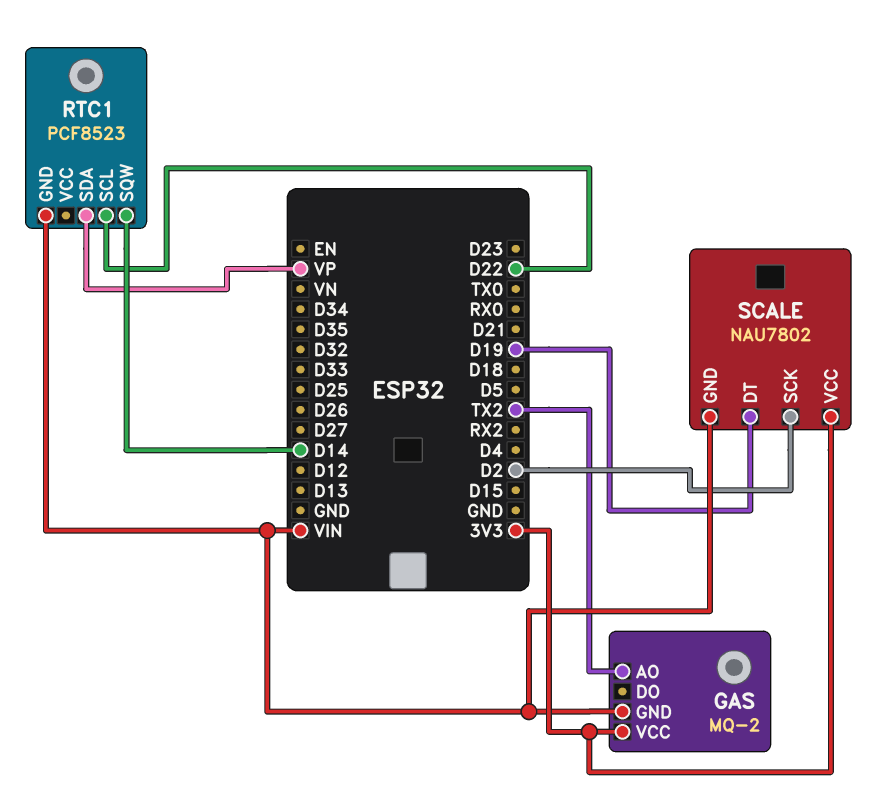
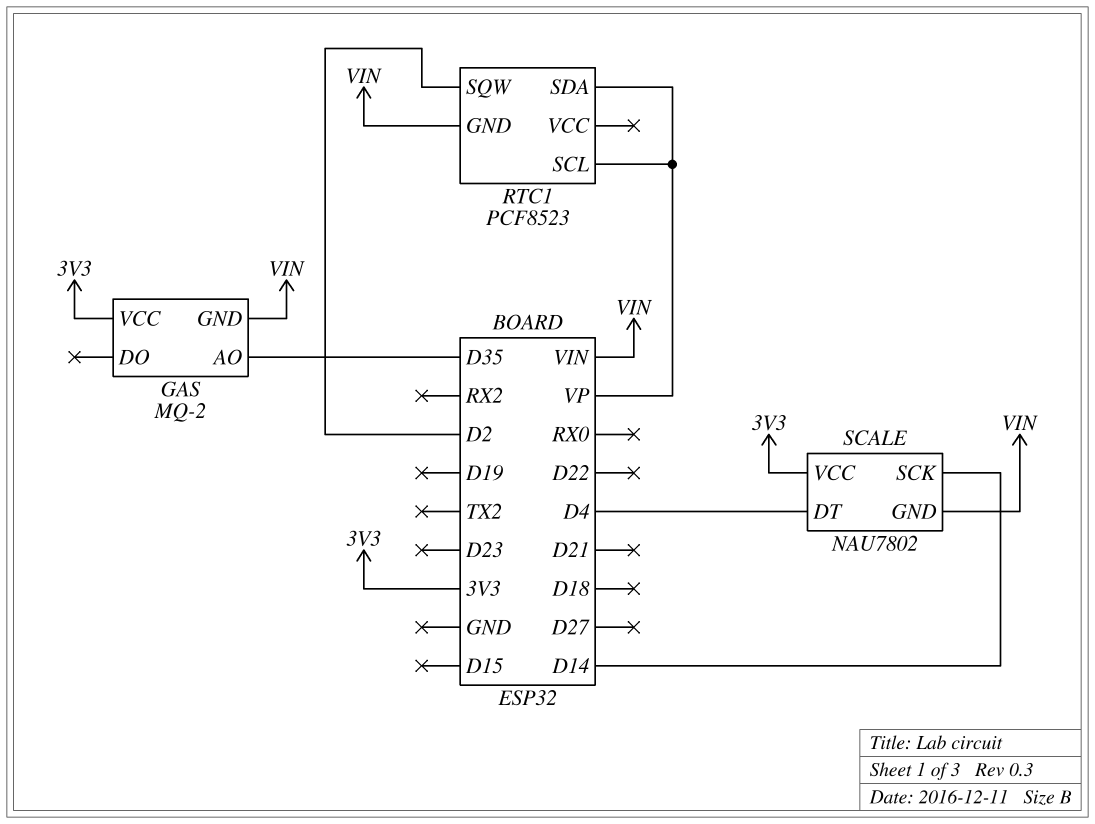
GAS pin AO: TX2 -> D35
RTC1 pin SCL: D22 -> VP
RTC1 pin SQW: D14 -> D2
SCALE pin DT: D19 -> D4
SCALE pin SCK: D2 -> D14

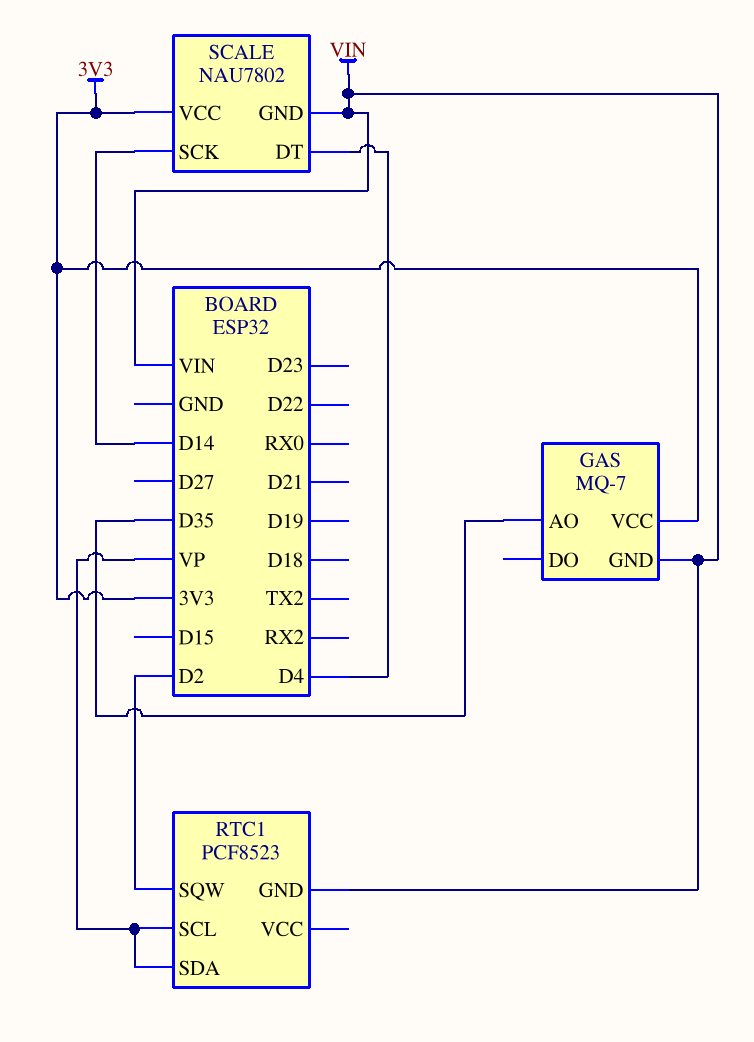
GAS: MQ-2 -> MQ-7

